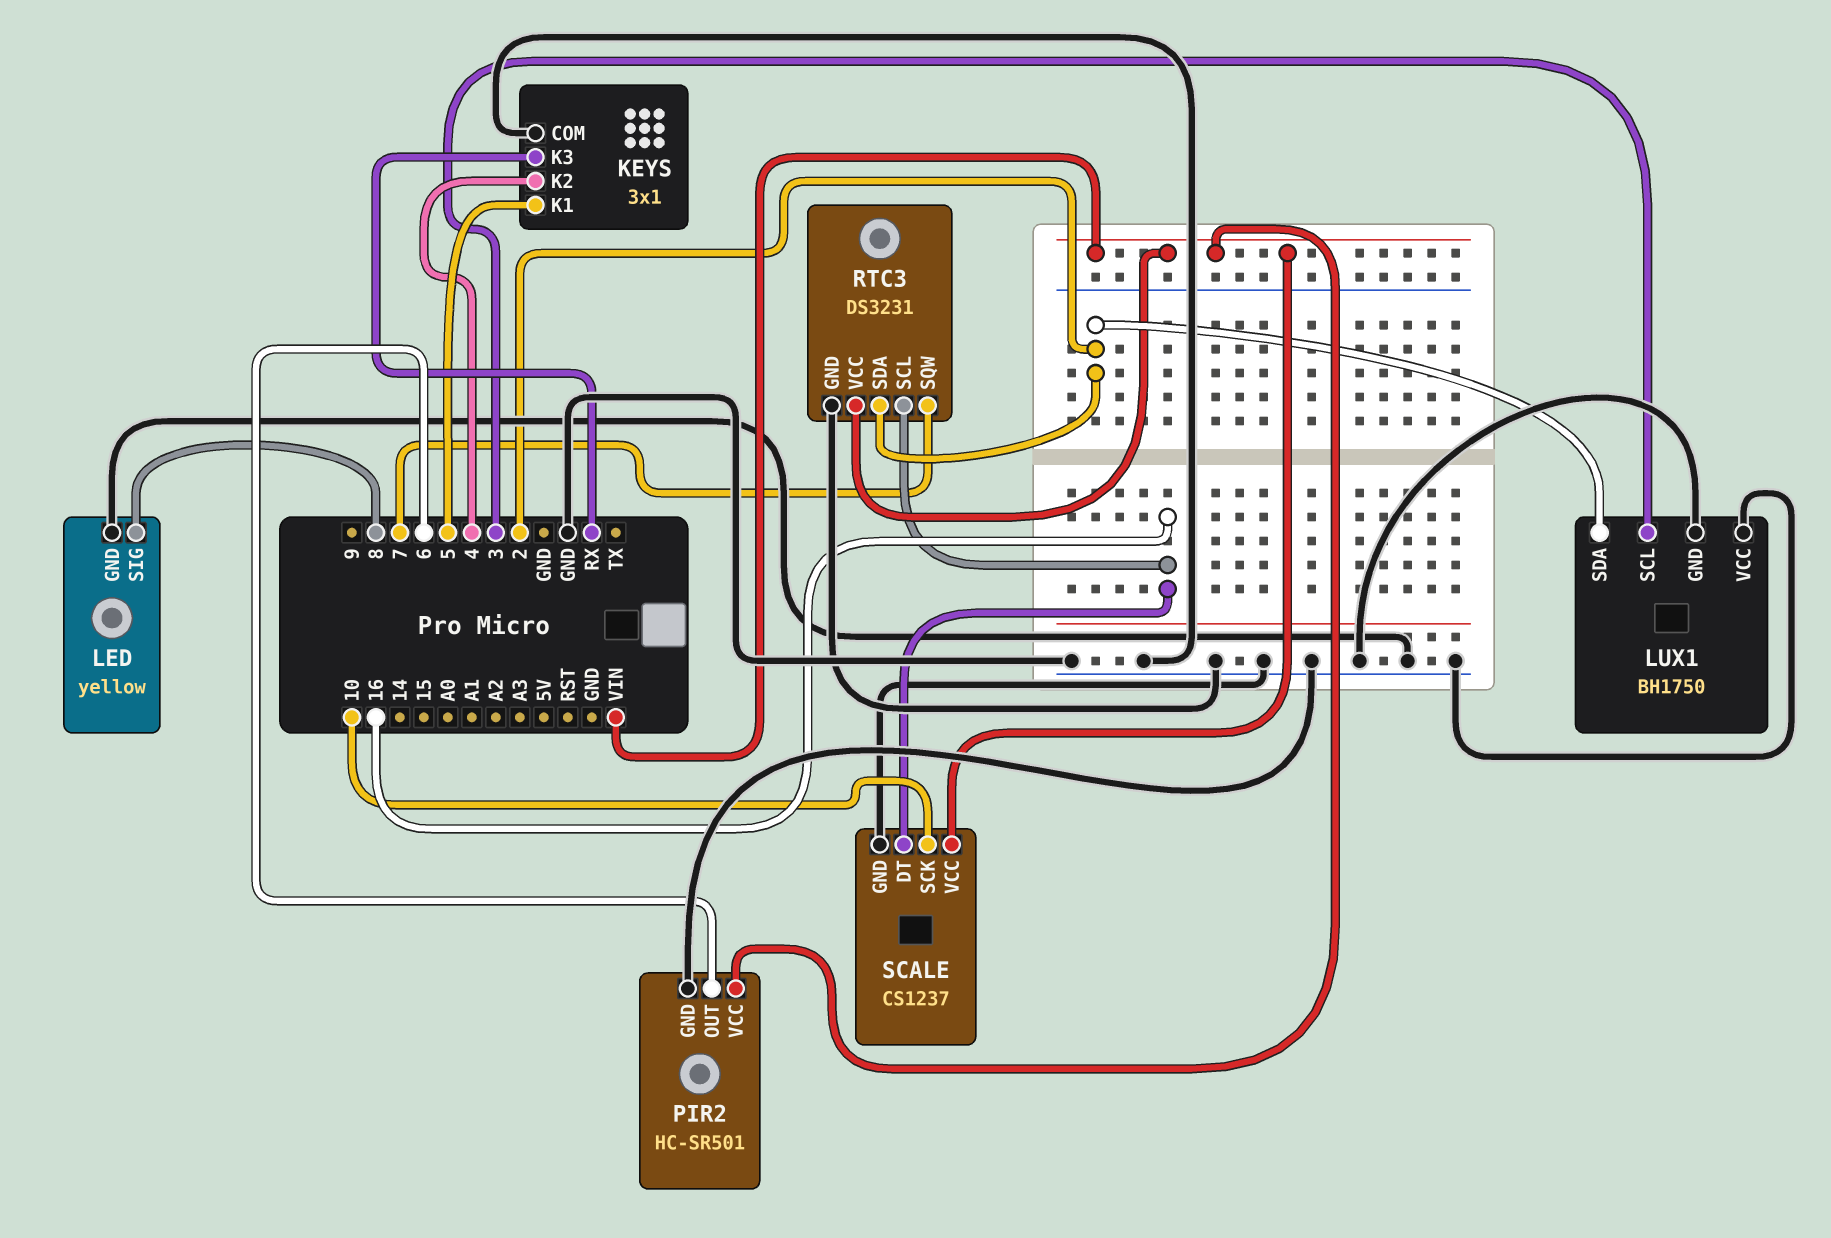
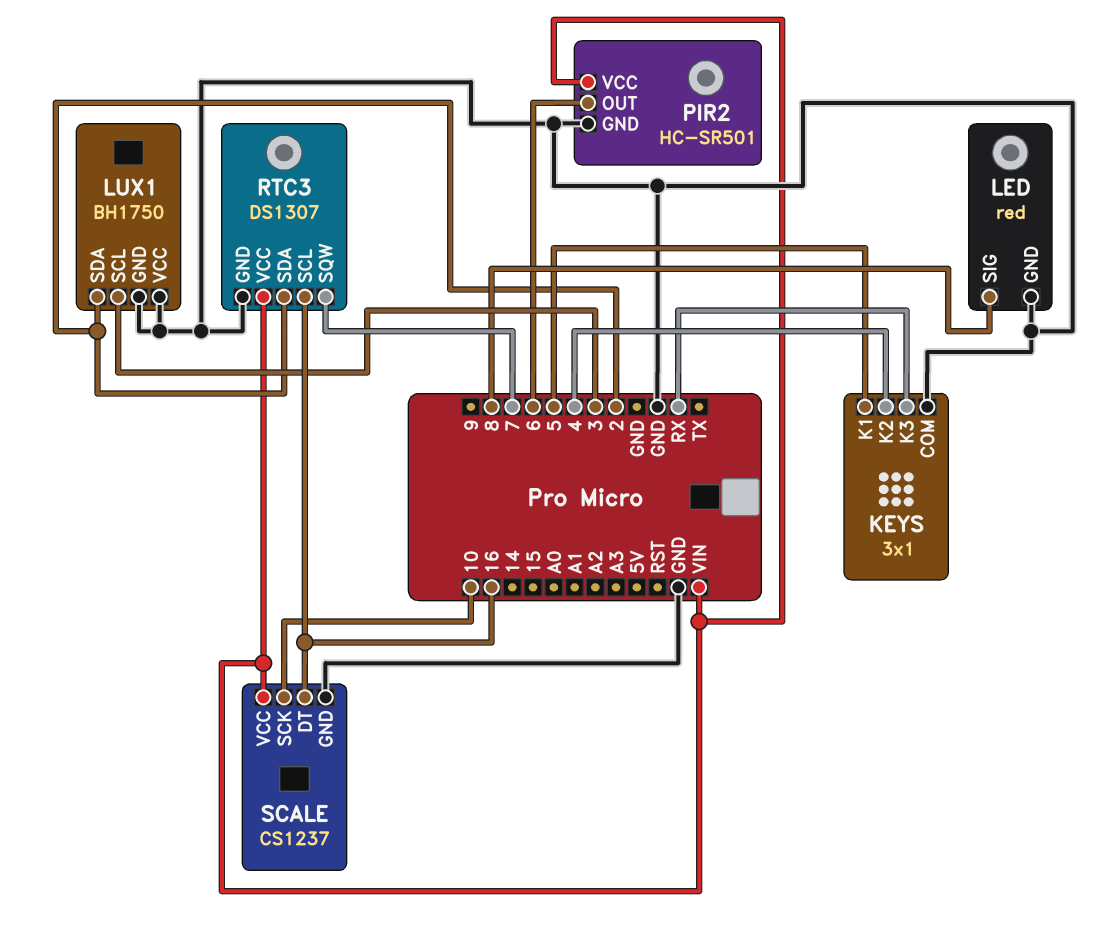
LED: yellow -> red
RTC3: DS3231 -> DS1307

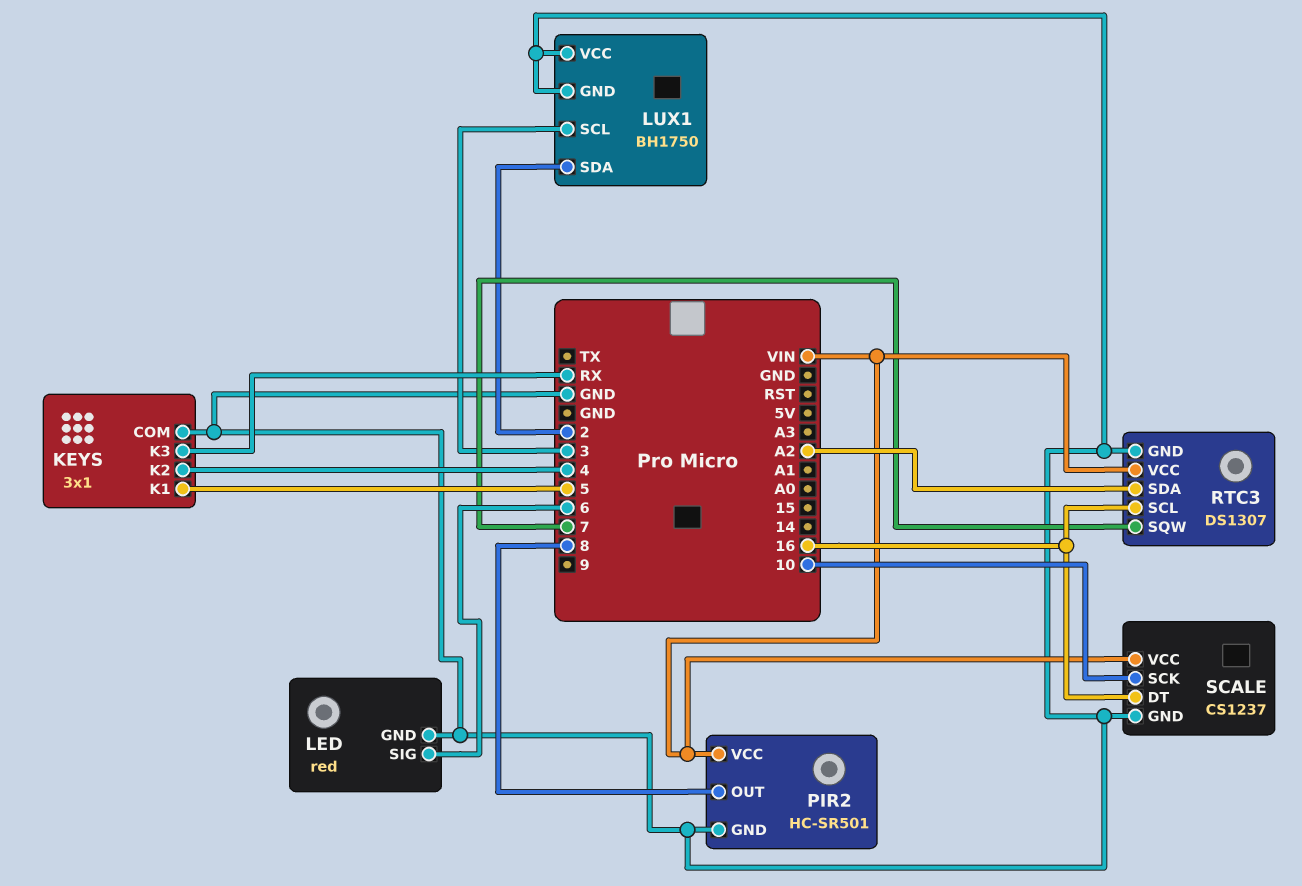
LED pin SIG: 8 -> 6
PIR2 pin OUT: 6 -> 8
RTC3 pin SDA: 2 -> A2

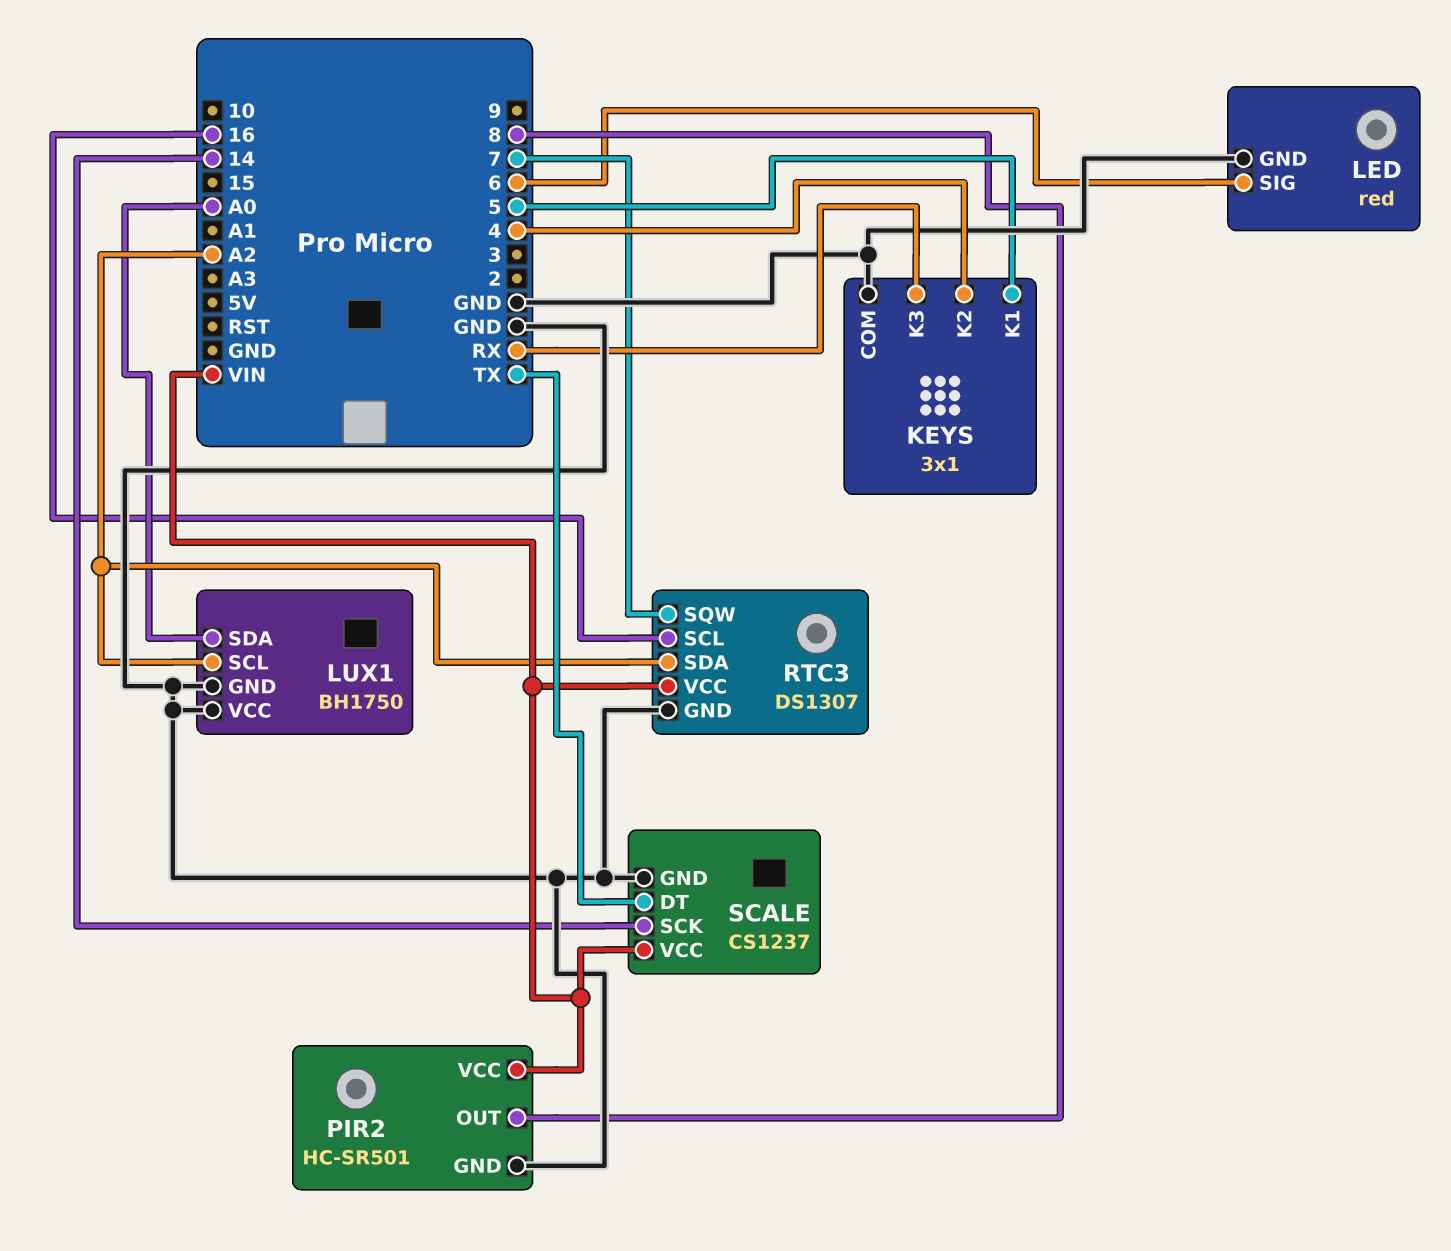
LUX1 pin SCL: 3 -> A2
LUX1 pin SDA: 2 -> A0
SCALE pin DT: 16 -> TX
SCALE pin SCK: 10 -> 14

